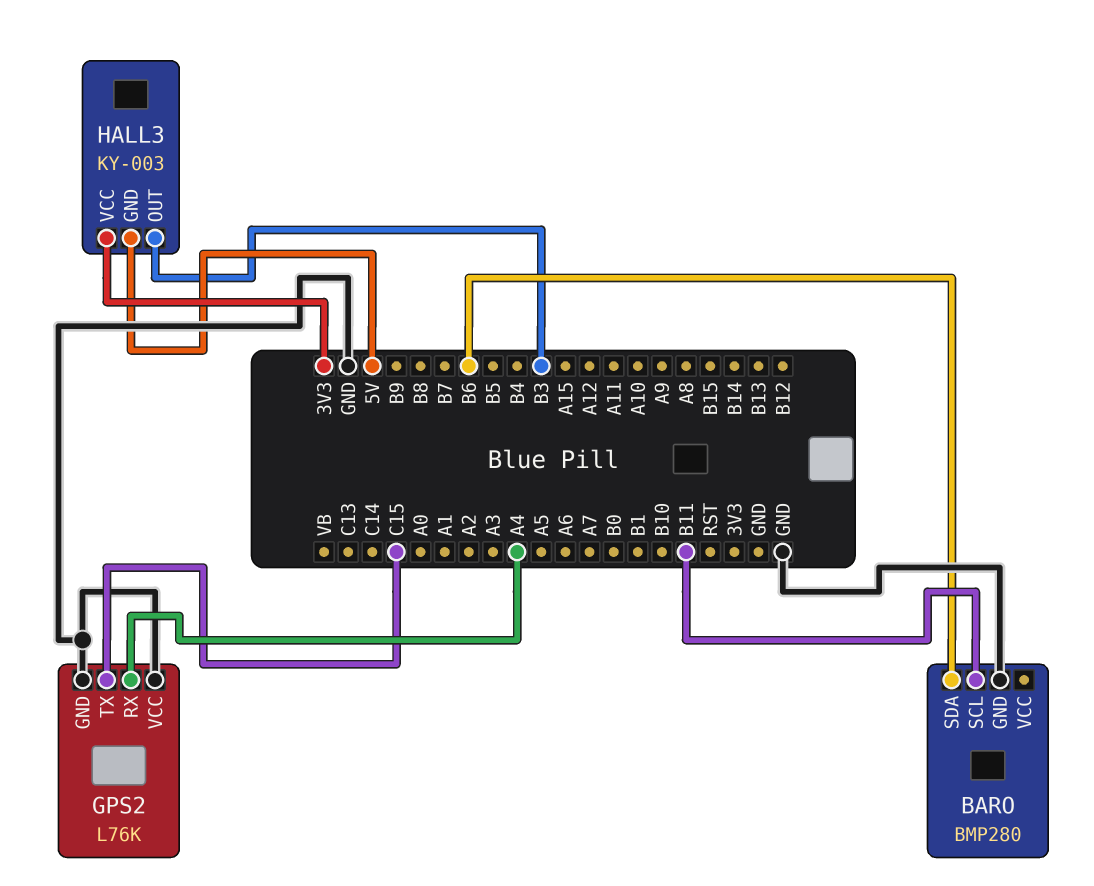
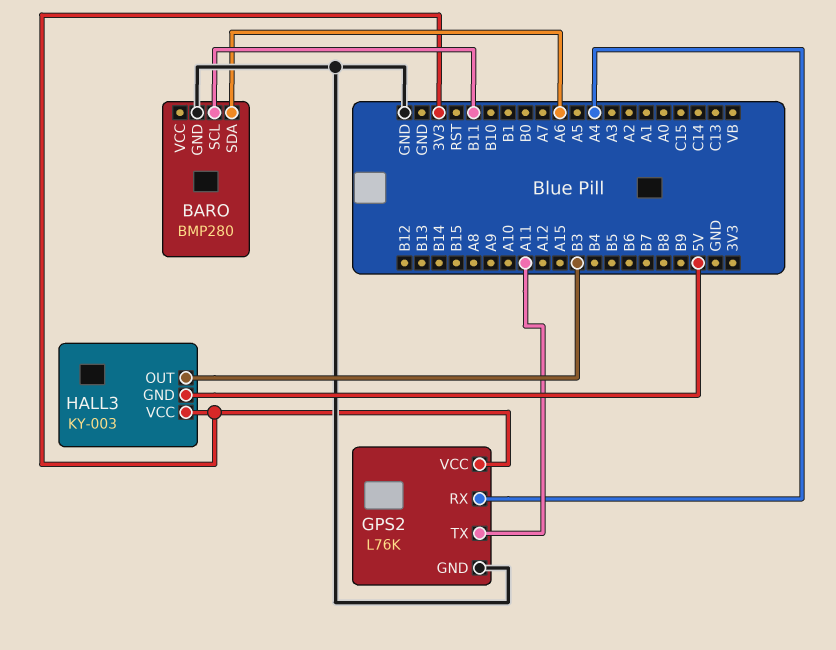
BARO pin SDA: B6 -> A6
GPS2 pin TX: C15 -> A11
GPS2 pin VCC: GND -> 3V3

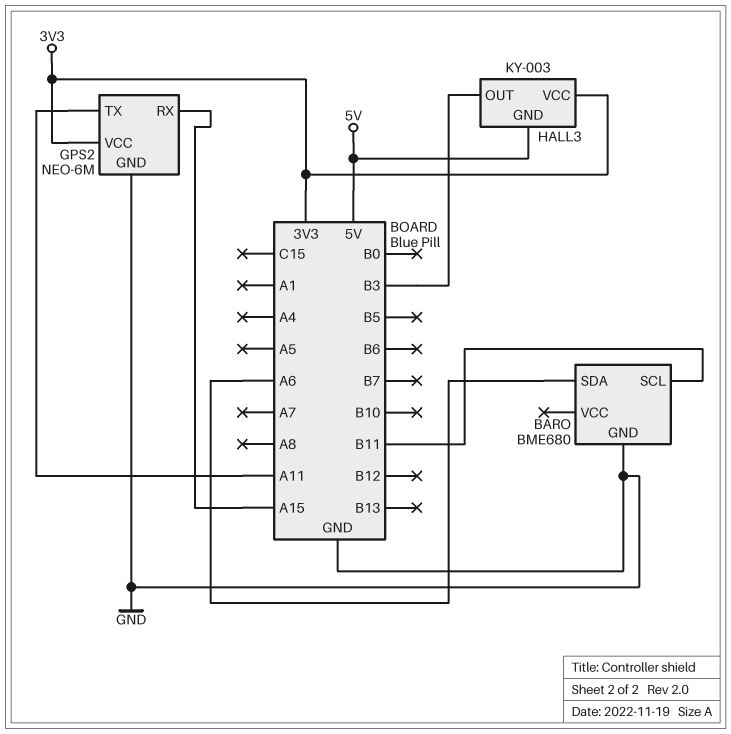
BARO: BMP280 -> BME680
GPS2: L76K -> NEO-6M
GPS2 pin RX: A4 -> A15

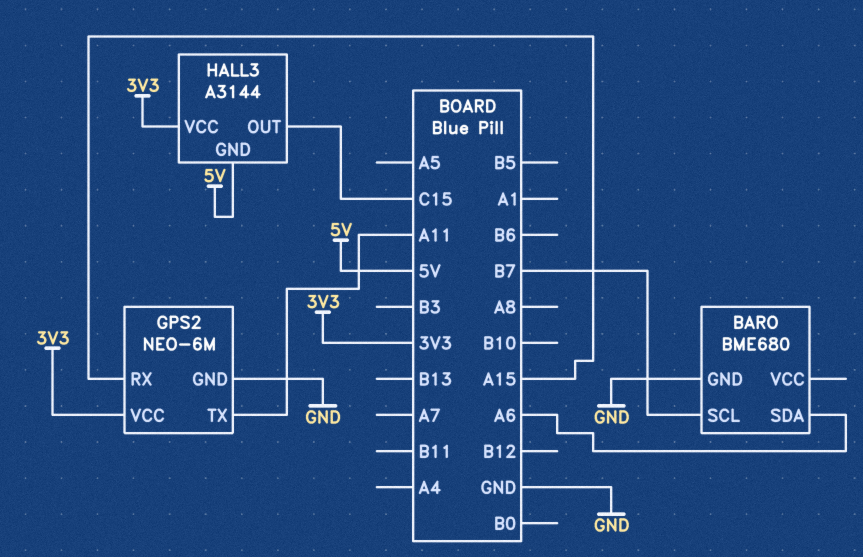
BARO pin SCL: B11 -> B7
HALL3: KY-003 -> A3144
HALL3 pin OUT: B3 -> C15

